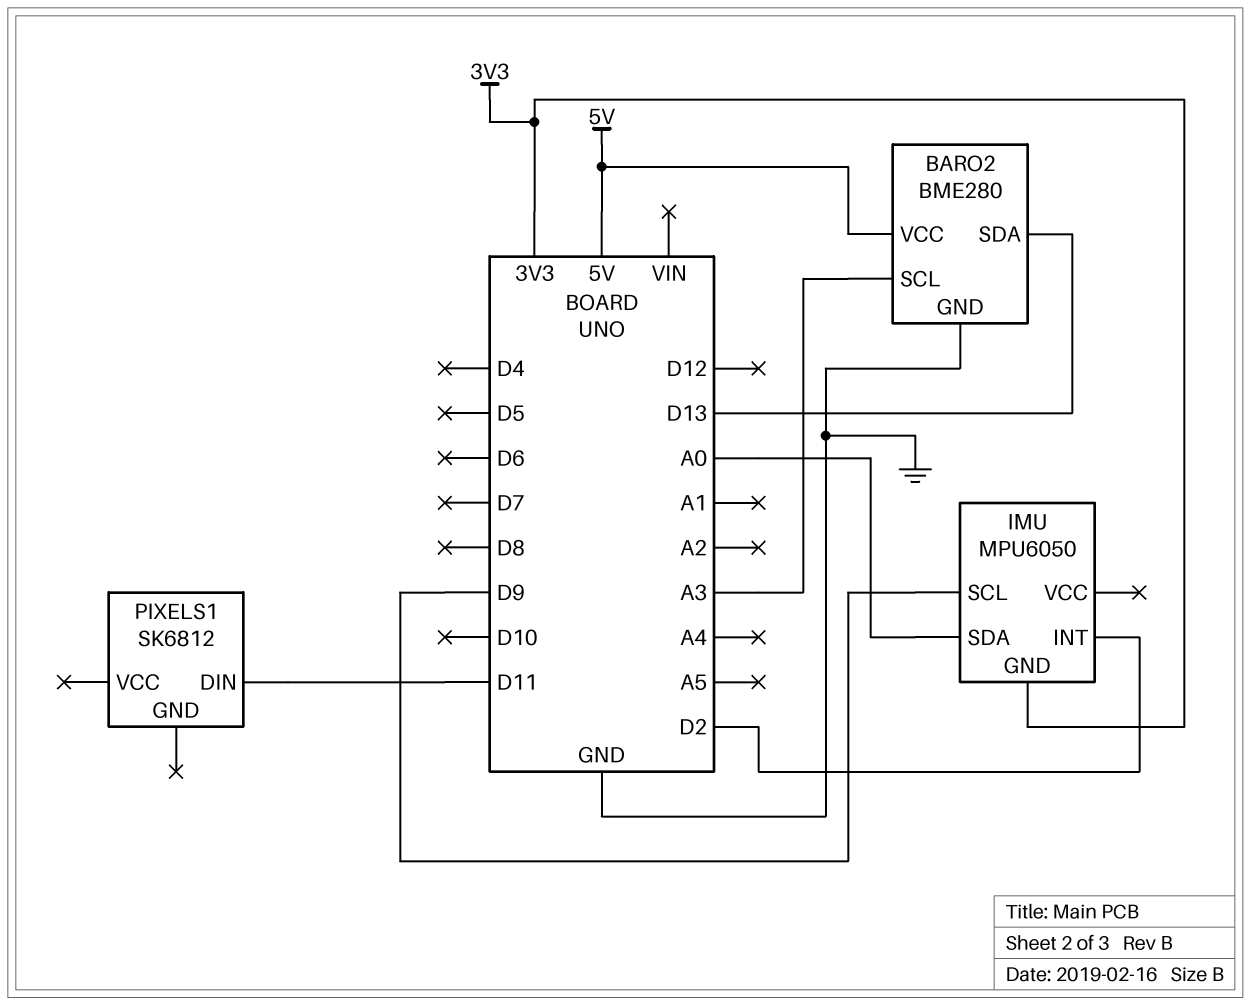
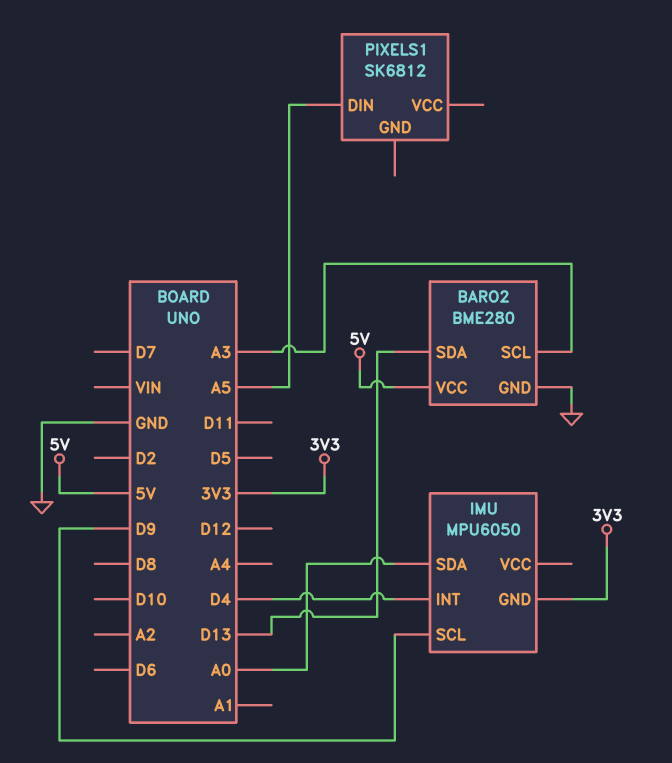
IMU pin INT: D2 -> D4
PIXELS1 pin DIN: D11 -> A5

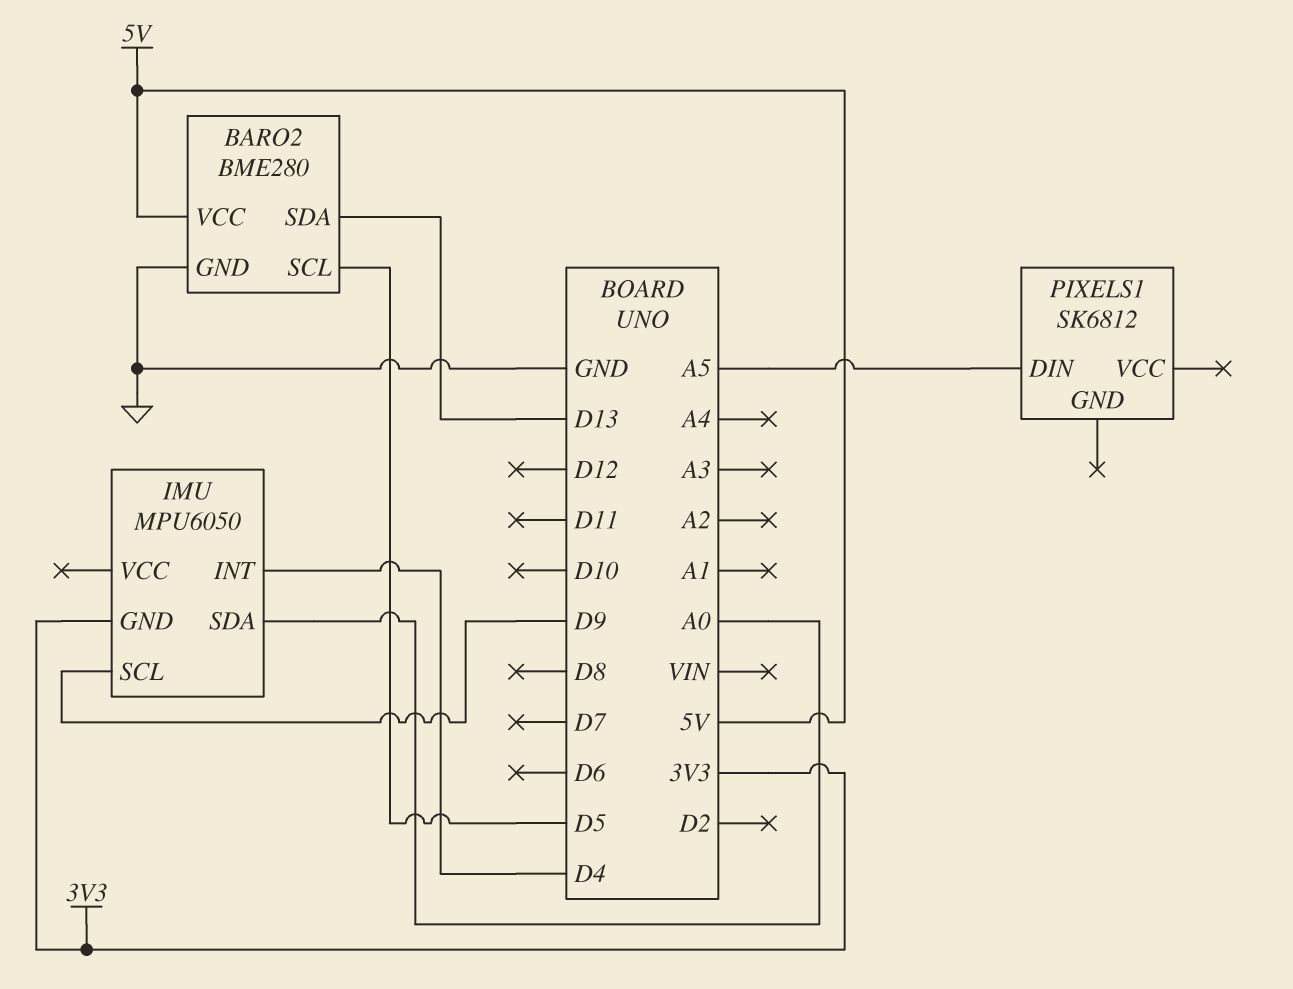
BARO2 pin SCL: A3 -> D5

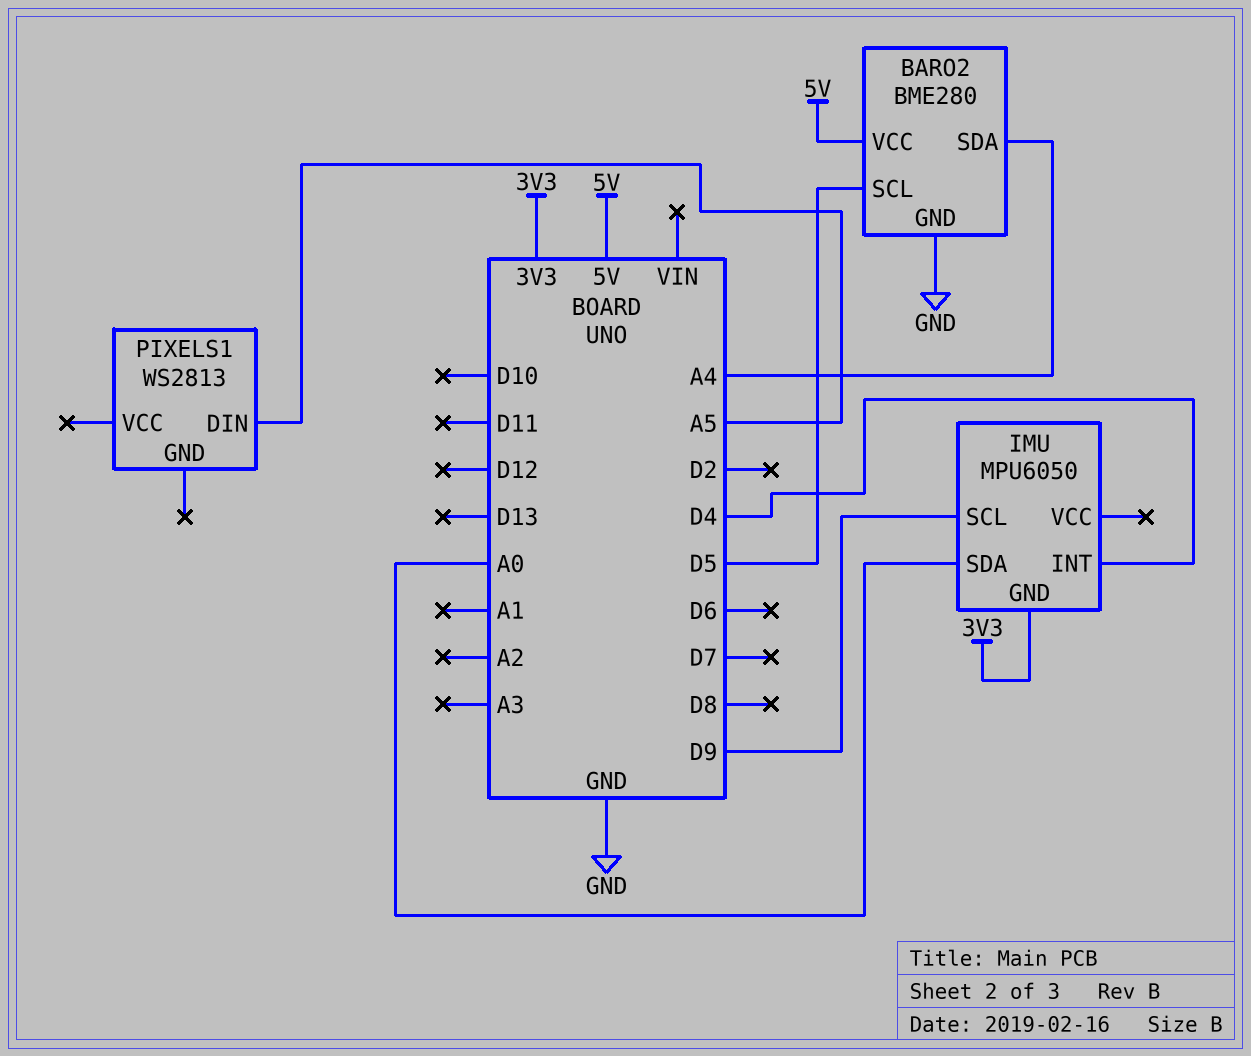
BARO2 pin SDA: D13 -> A4
PIXELS1: SK6812 -> WS2813

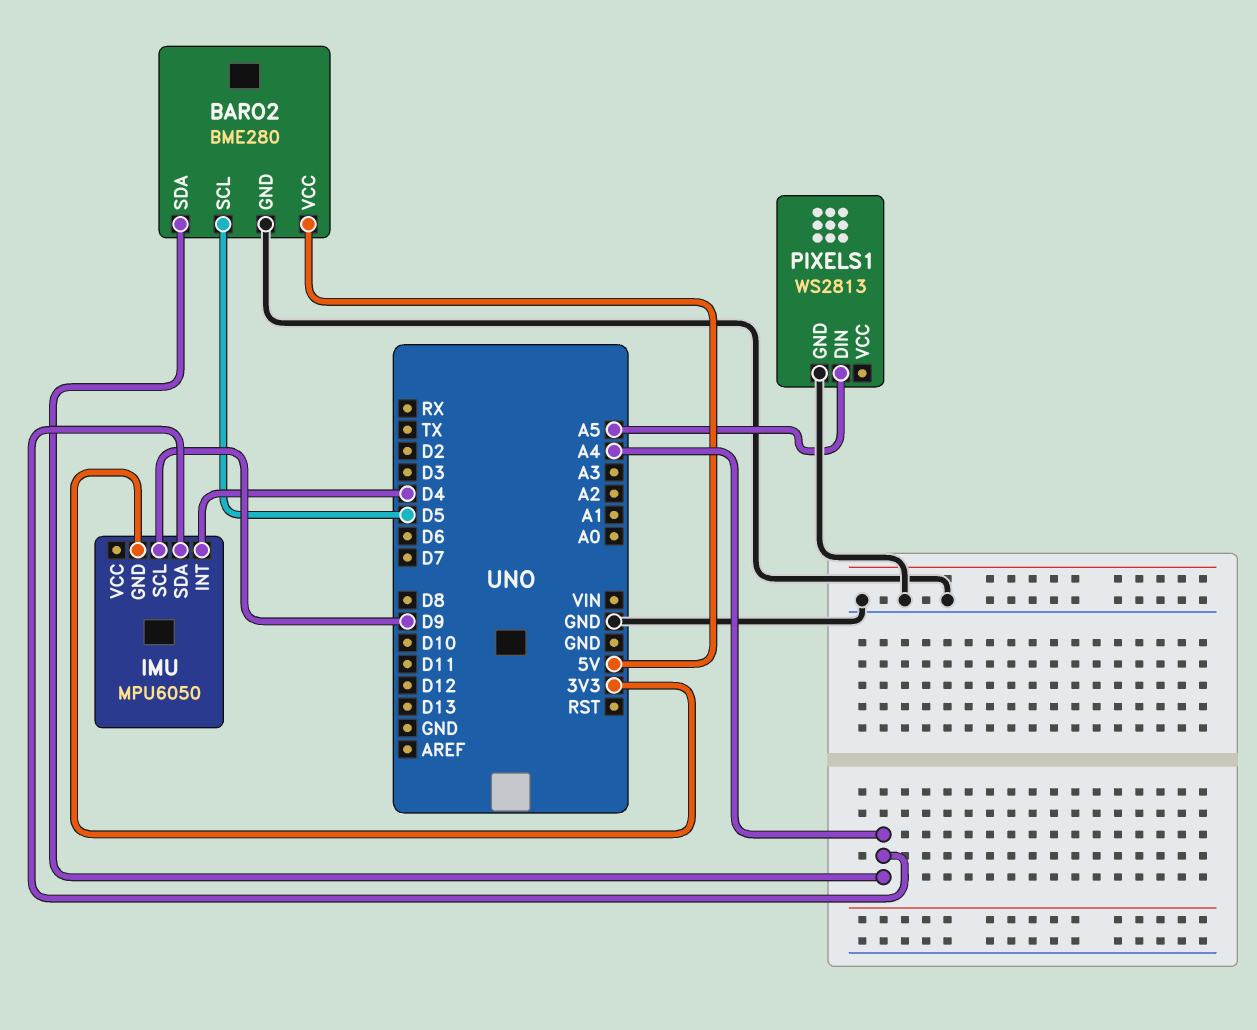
IMU pin SDA: A0 -> A4
PIXELS1 pin GND: none -> GND

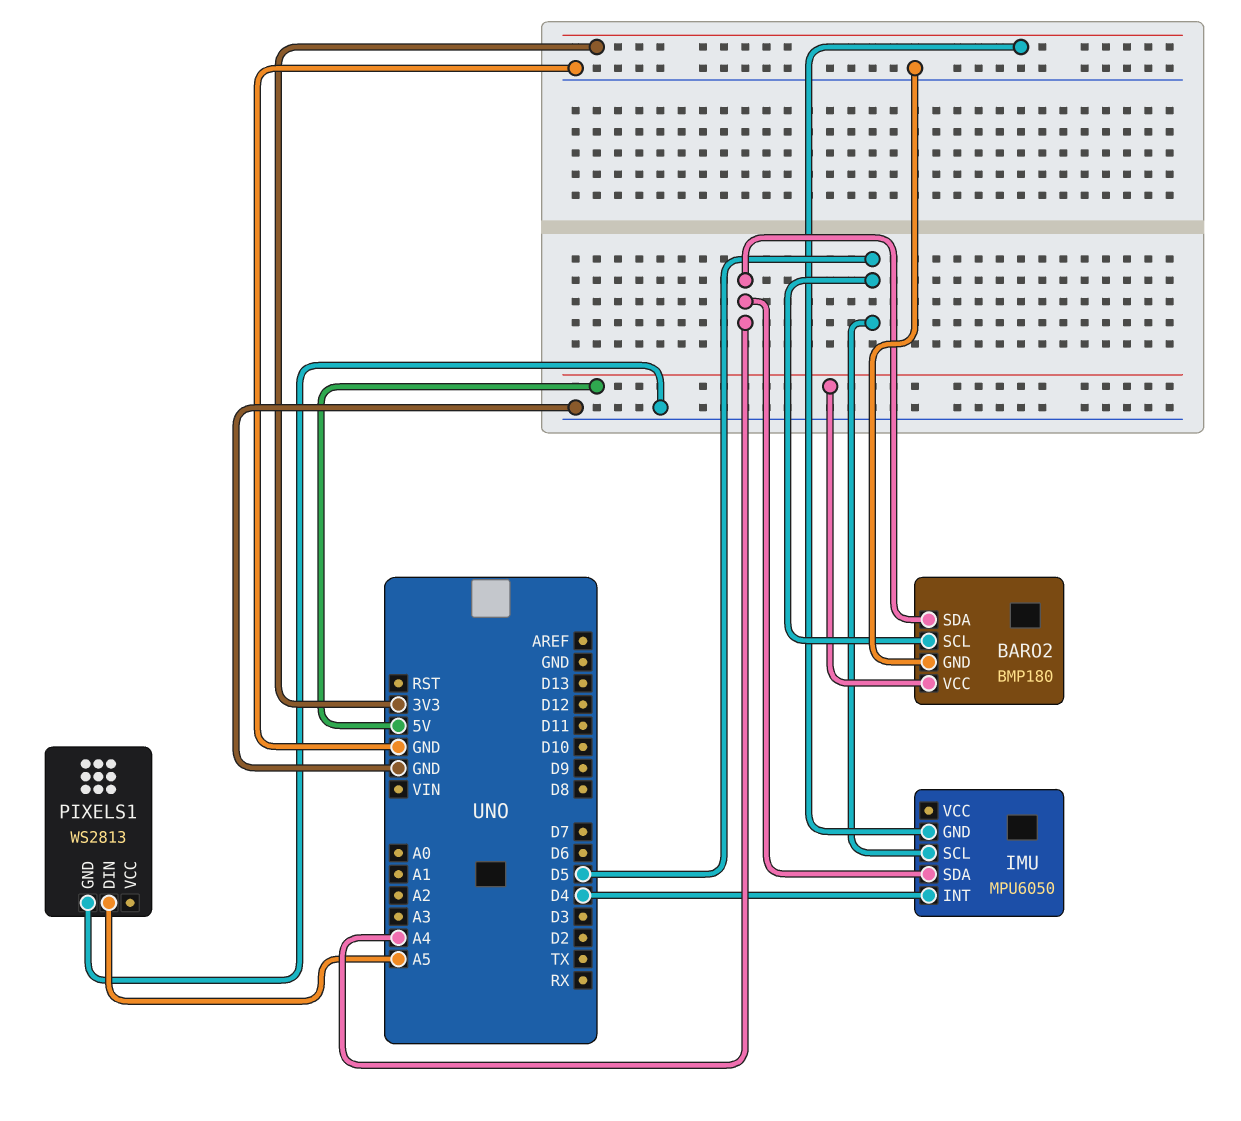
BARO2: BME280 -> BMP180
IMU pin SCL: D9 -> D5

